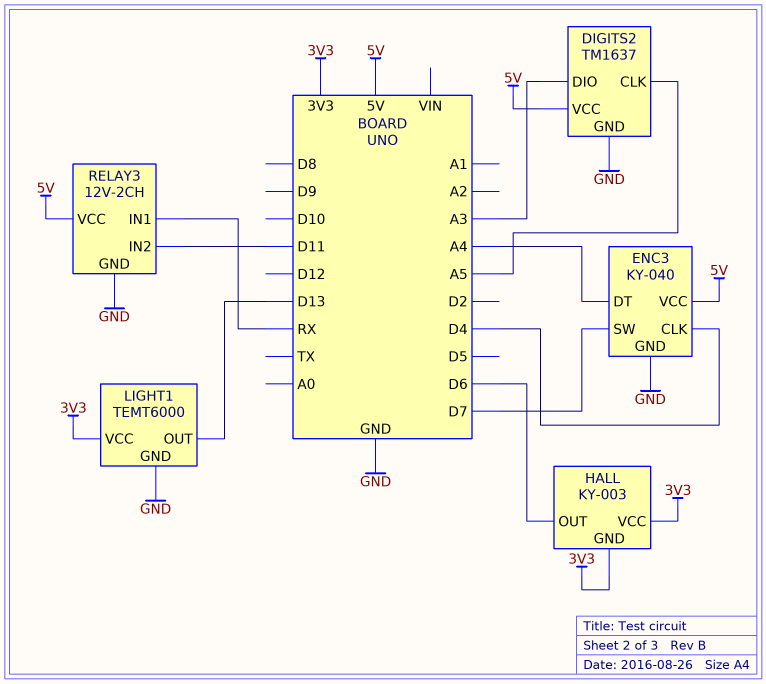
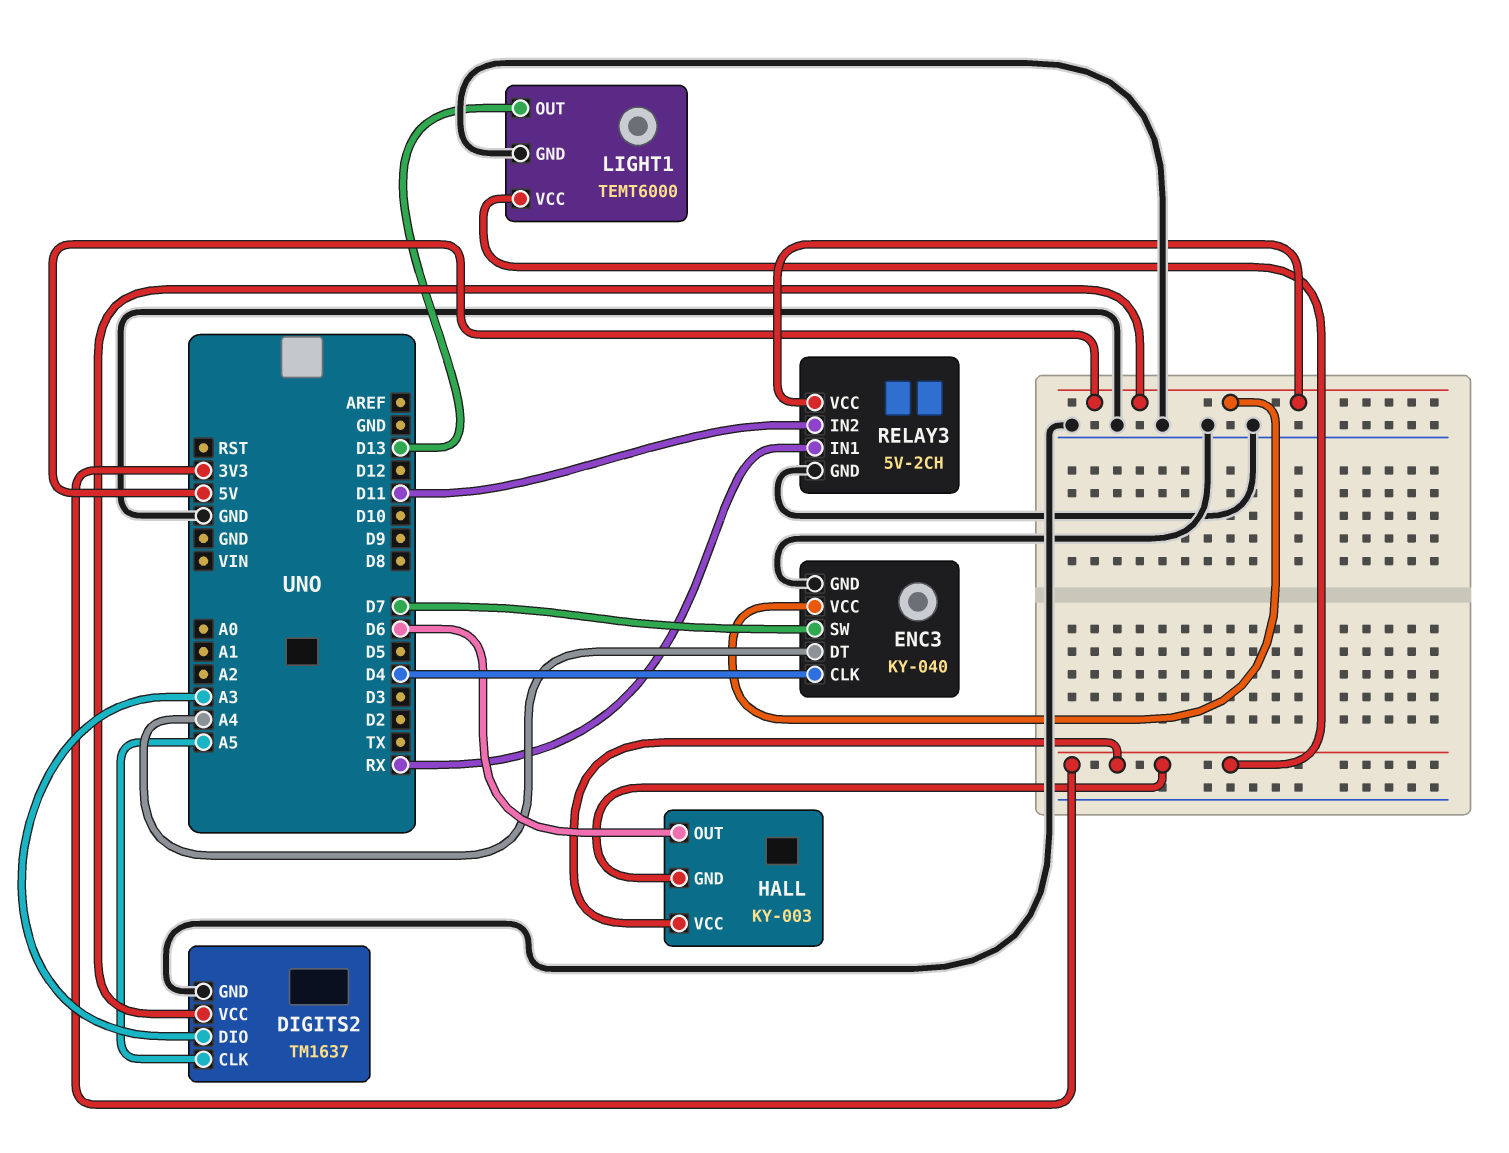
RELAY3: 12V-2CH -> 5V-2CH

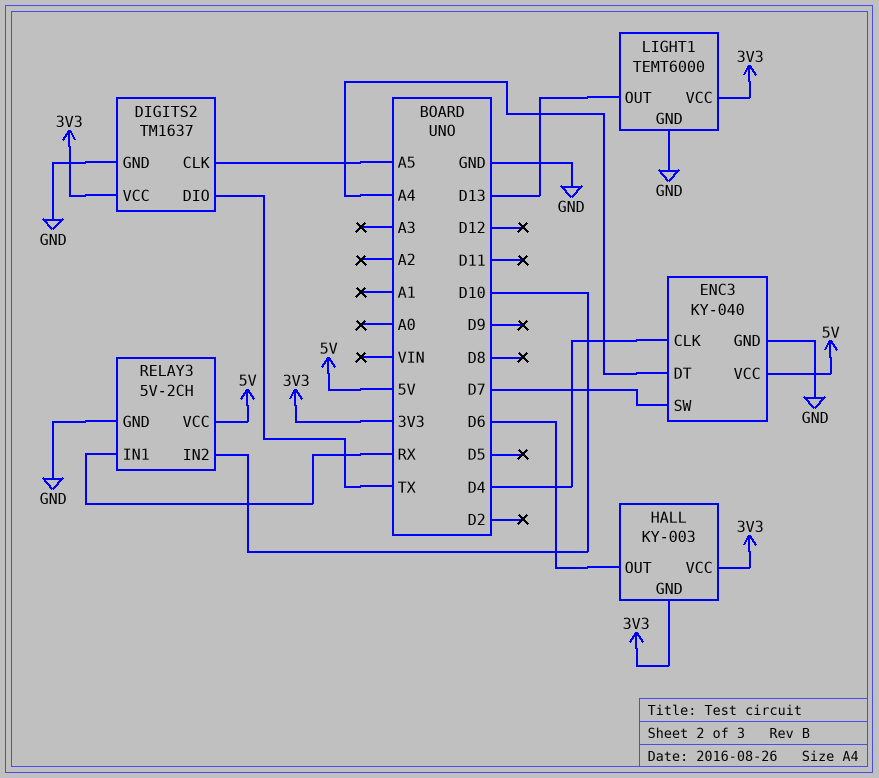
DIGITS2 pin DIO: A3 -> TX
DIGITS2 pin VCC: 5V -> 3V3
RELAY3 pin IN2: D11 -> D10

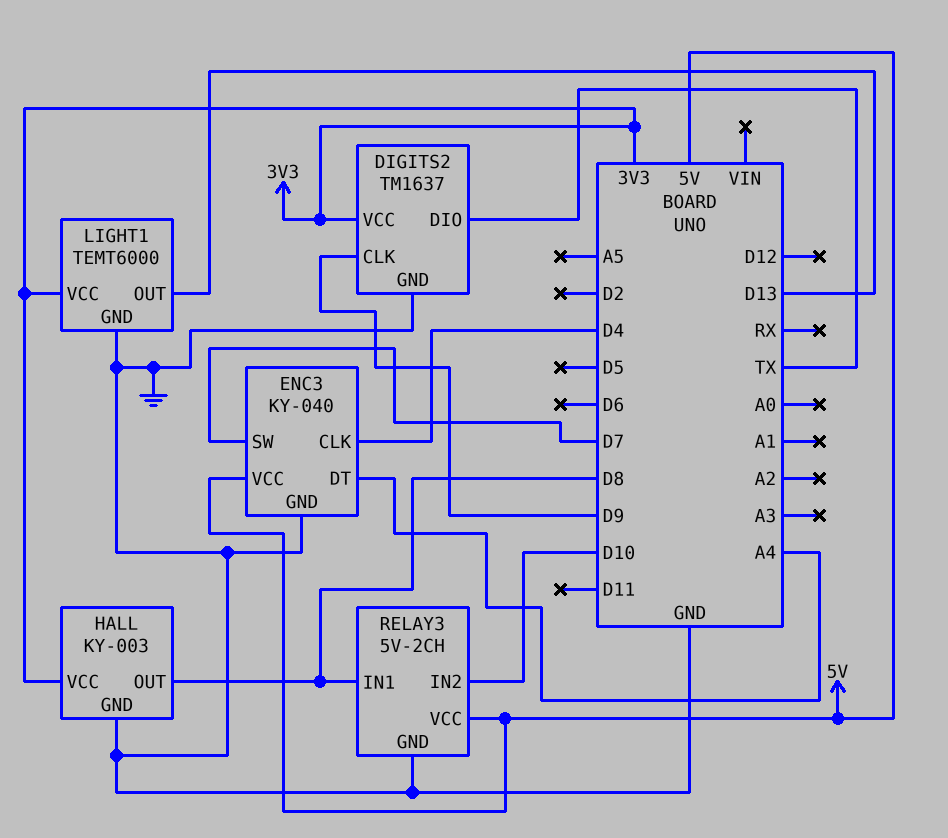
DIGITS2 pin CLK: A5 -> D9
HALL pin GND: 3V3 -> GND
HALL pin OUT: D6 -> D8
RELAY3 pin IN1: RX -> D8

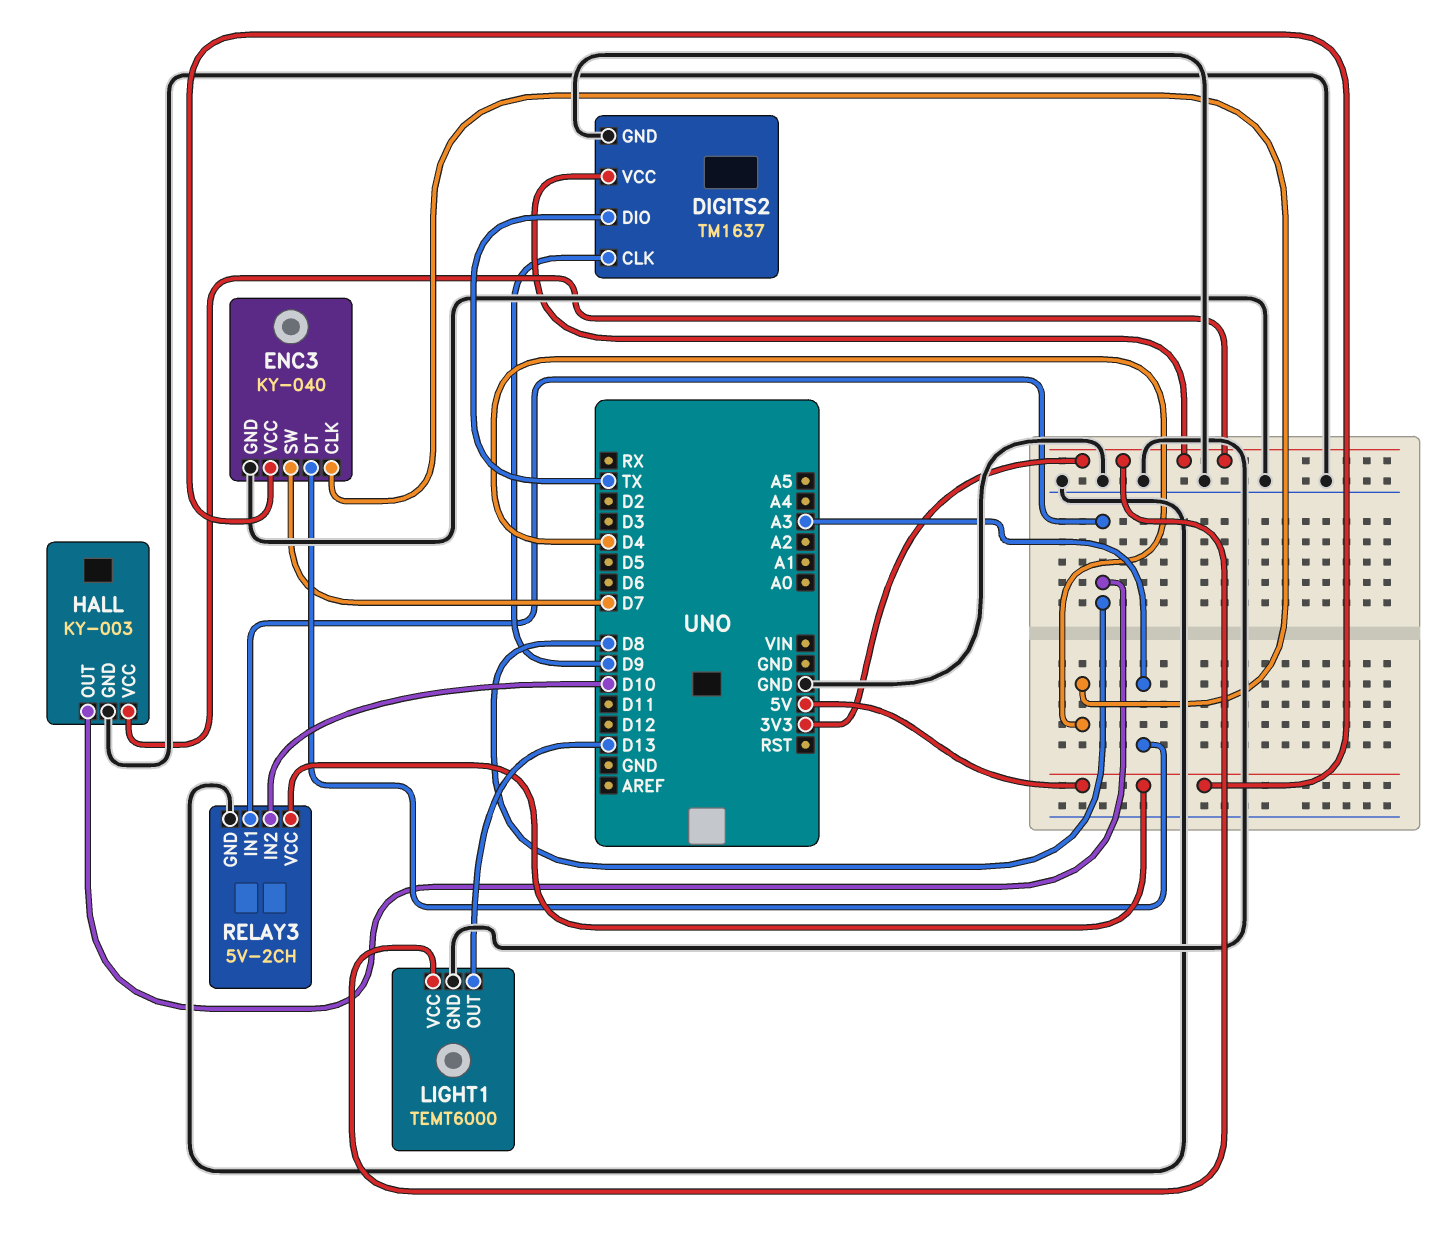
ENC3 pin DT: A4 -> A3

